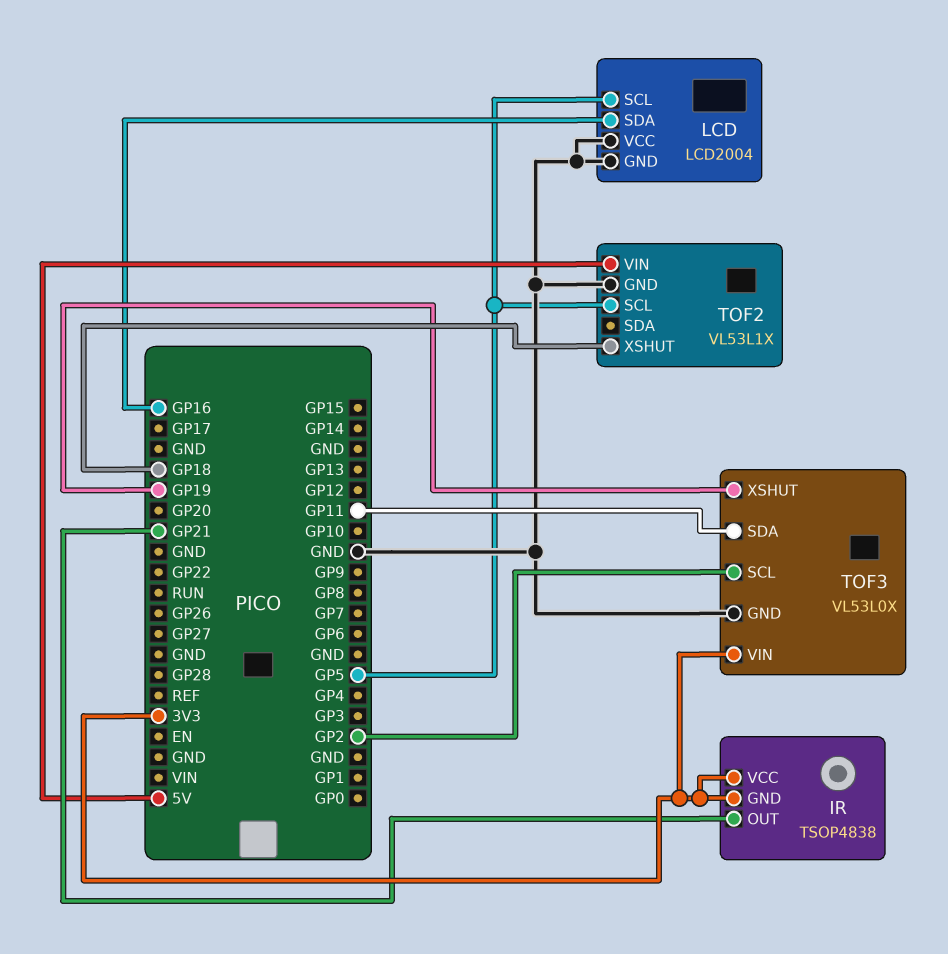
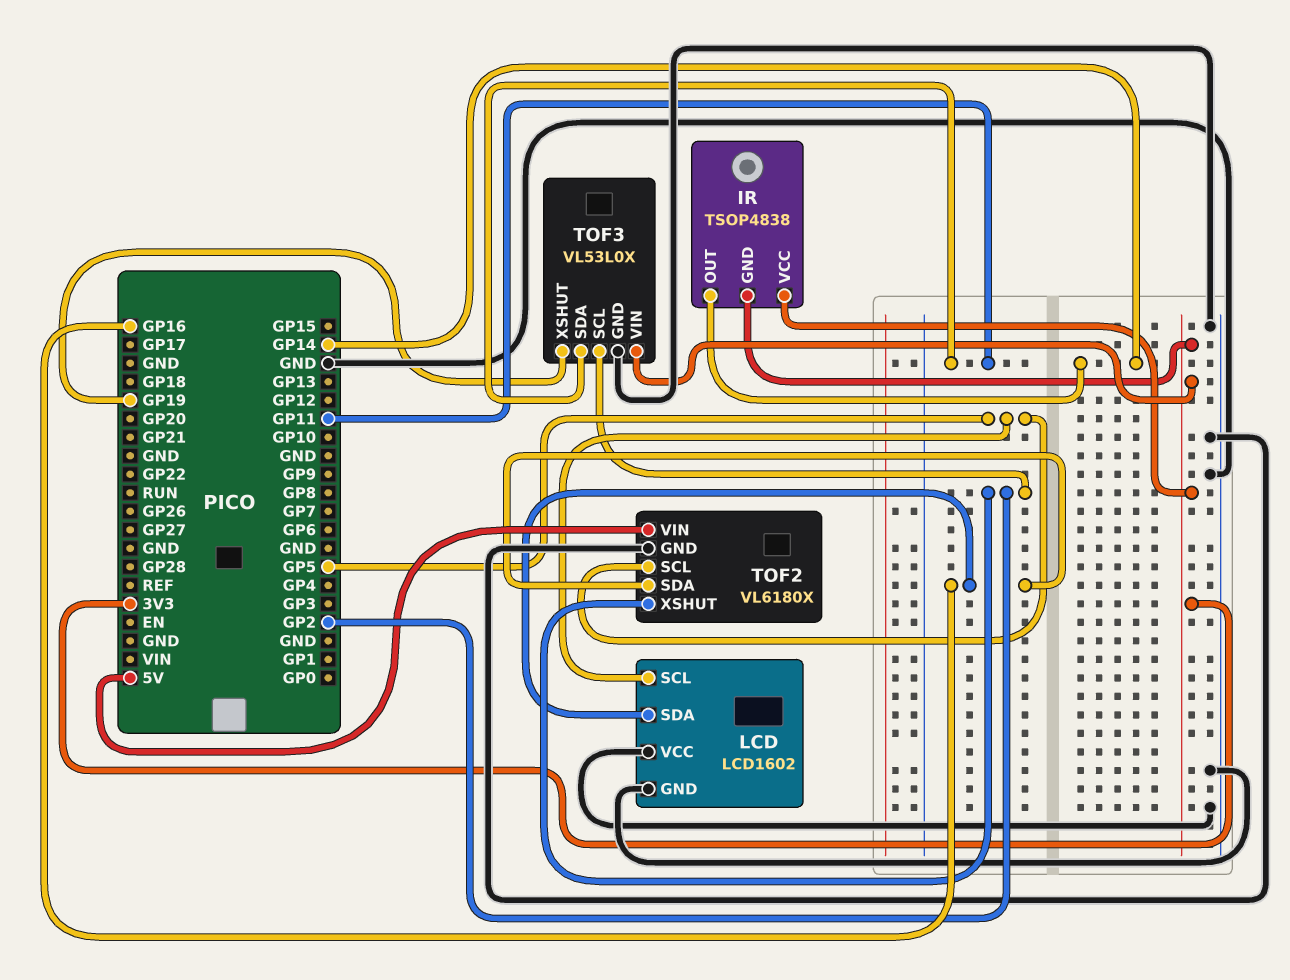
IR pin OUT: GP21 -> GP14
LCD: LCD2004 -> LCD1602
TOF2: VL53L1X -> VL6180X
TOF2 pin SDA: none -> GP16
TOF2 pin XSHUT: GP18 -> GP2

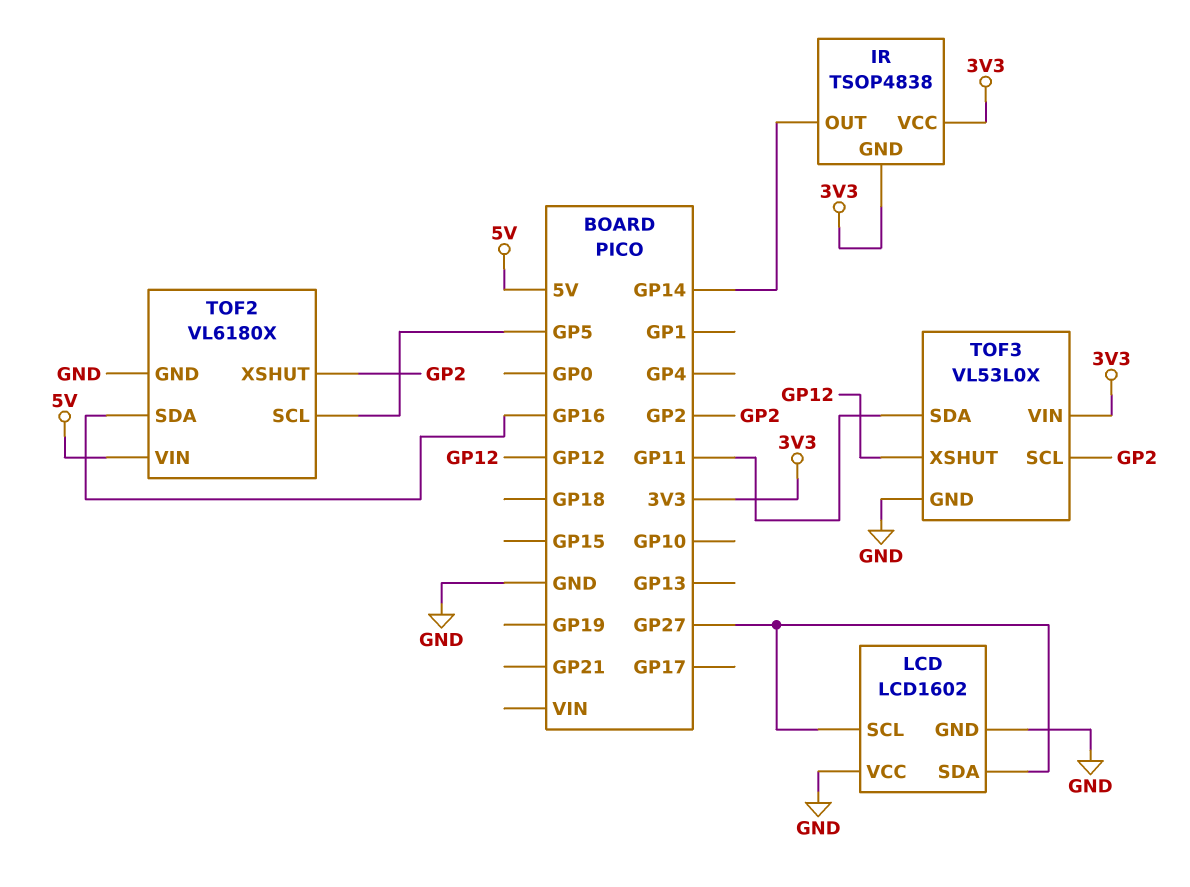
LCD pin SCL: GP5 -> GP27
LCD pin SDA: GP16 -> GP27
TOF3 pin XSHUT: GP19 -> GP12

